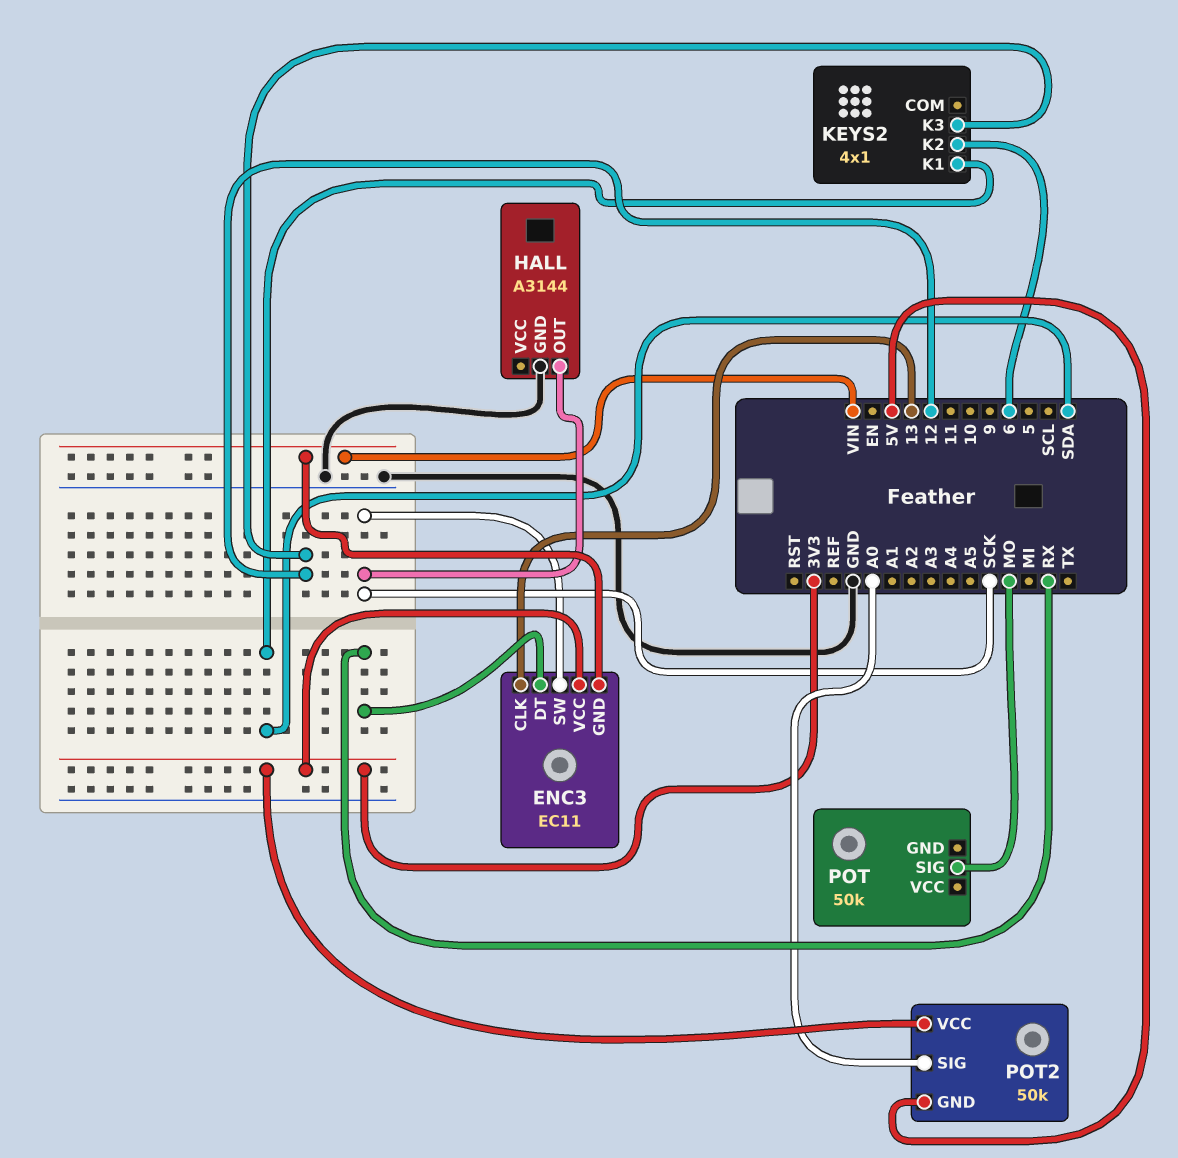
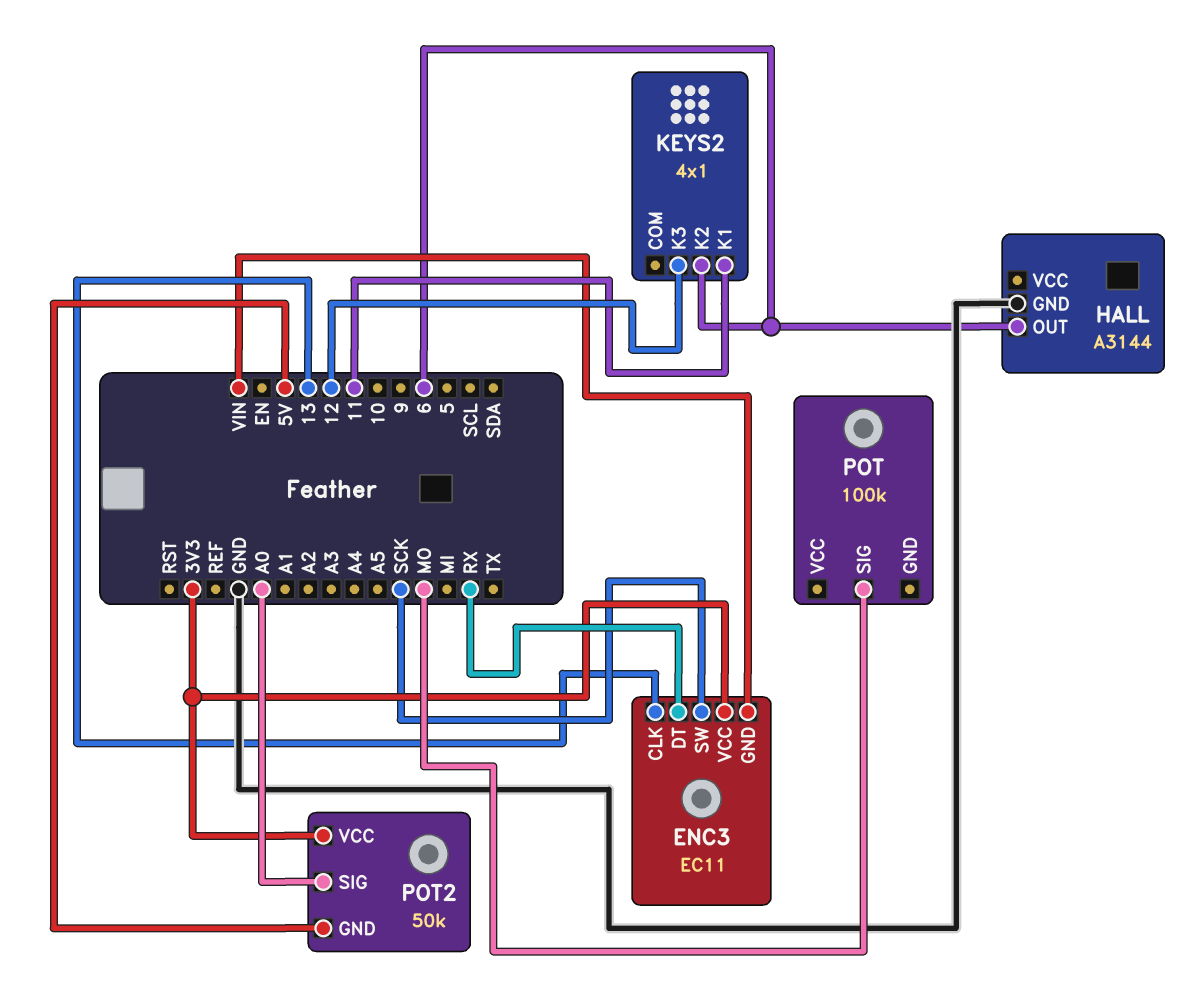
HALL pin OUT: SCK -> 6
KEYS2 pin K1: SDA -> 11
POT: 50k -> 100k

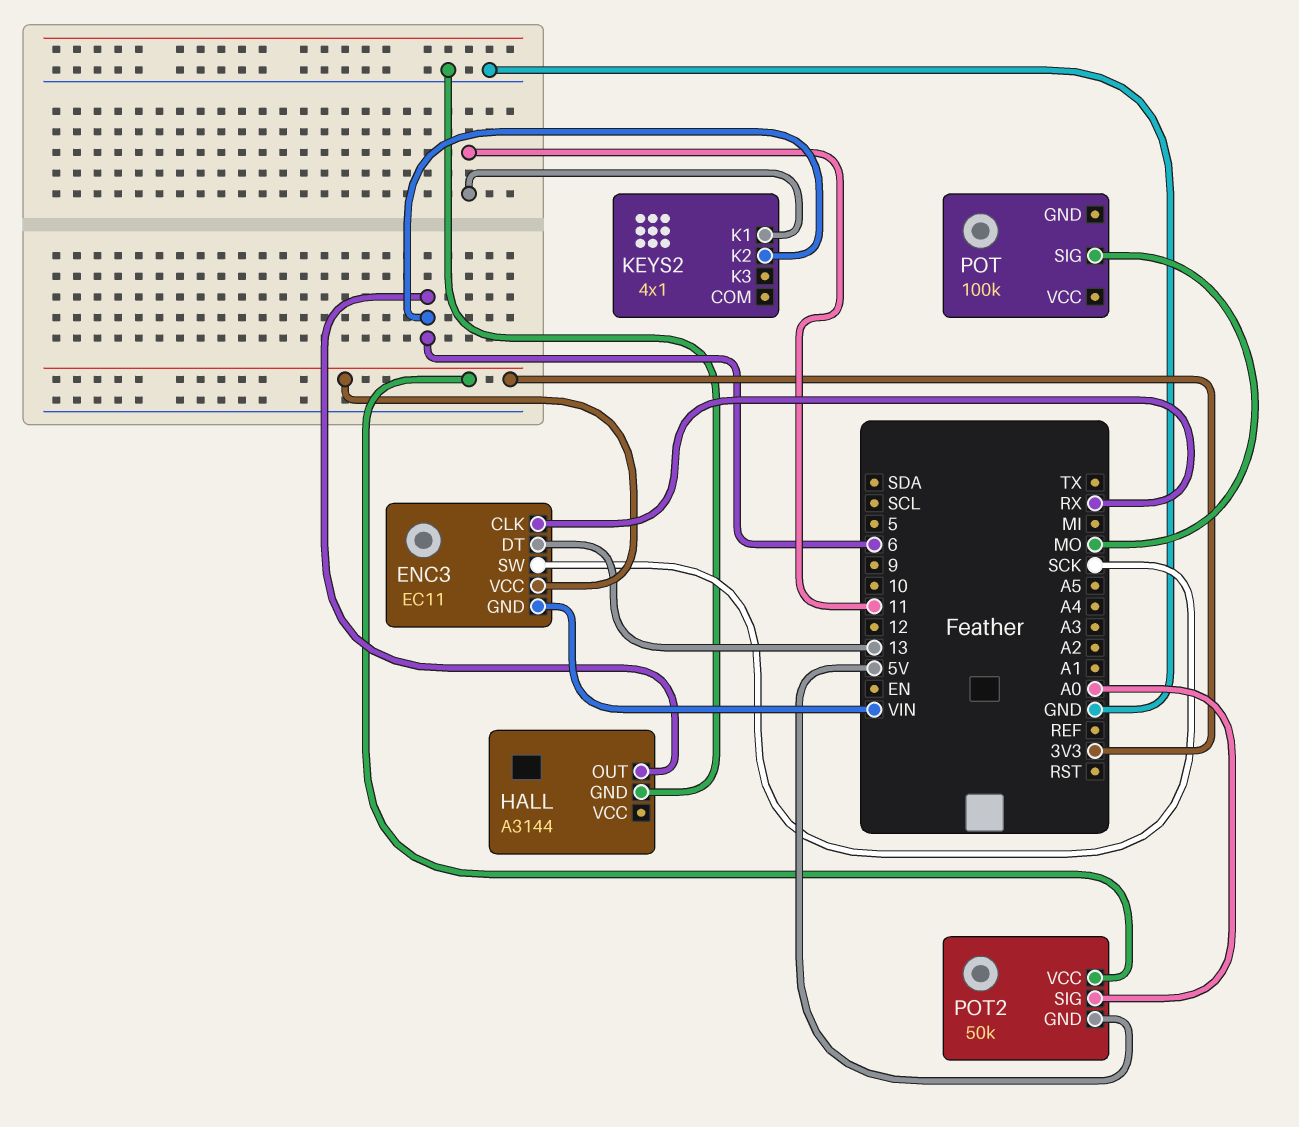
ENC3 pin CLK: 13 -> RX
ENC3 pin DT: RX -> 13
KEYS2 pin K3: 12 -> none

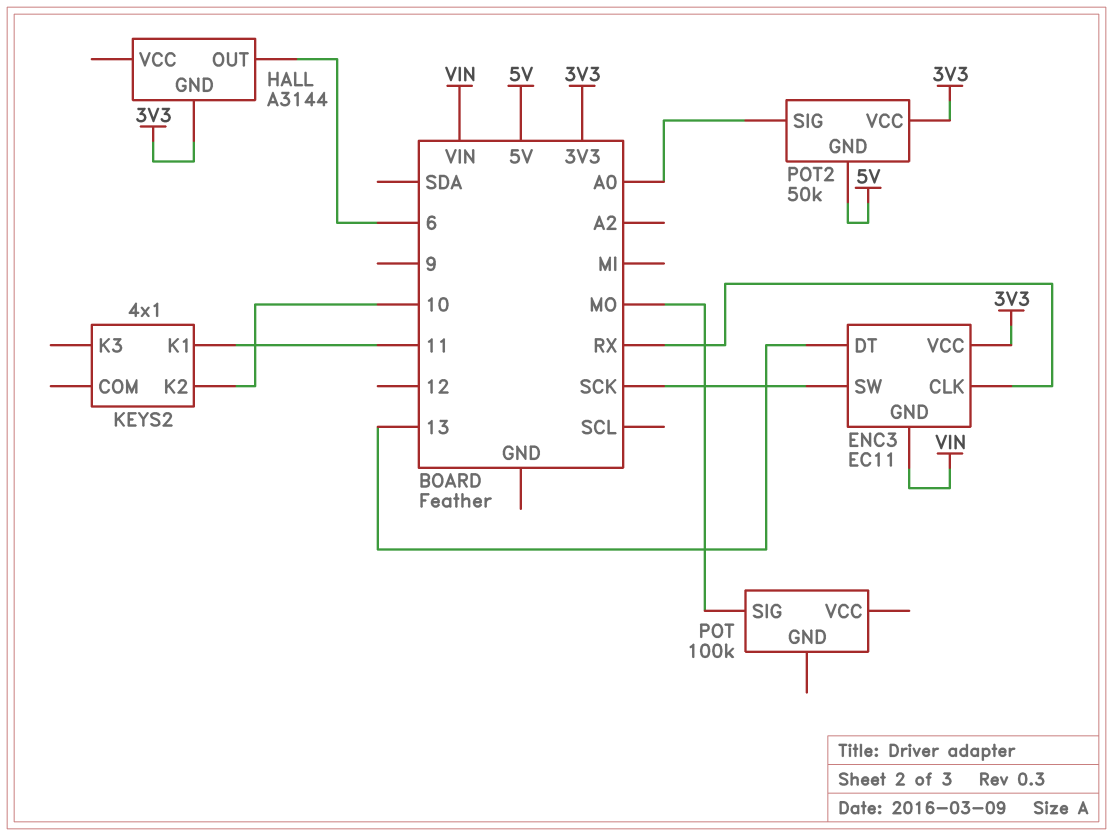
HALL pin GND: GND -> 3V3
KEYS2 pin K2: 6 -> 10

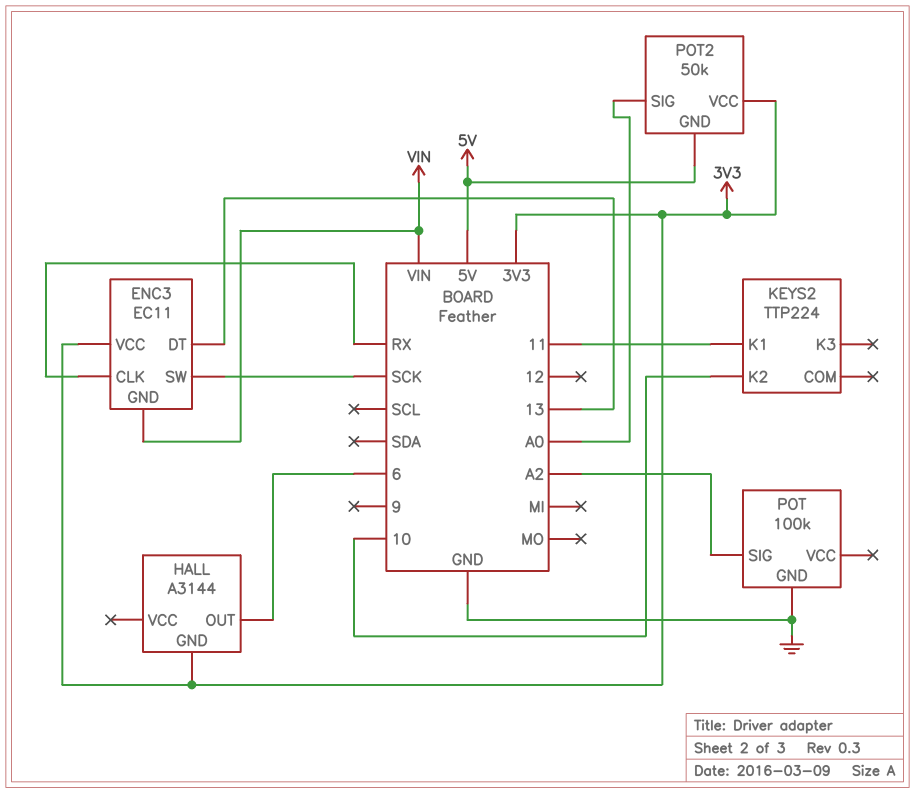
KEYS2: 4x1 -> TTP224
POT pin GND: none -> GND
POT pin SIG: MO -> A2

